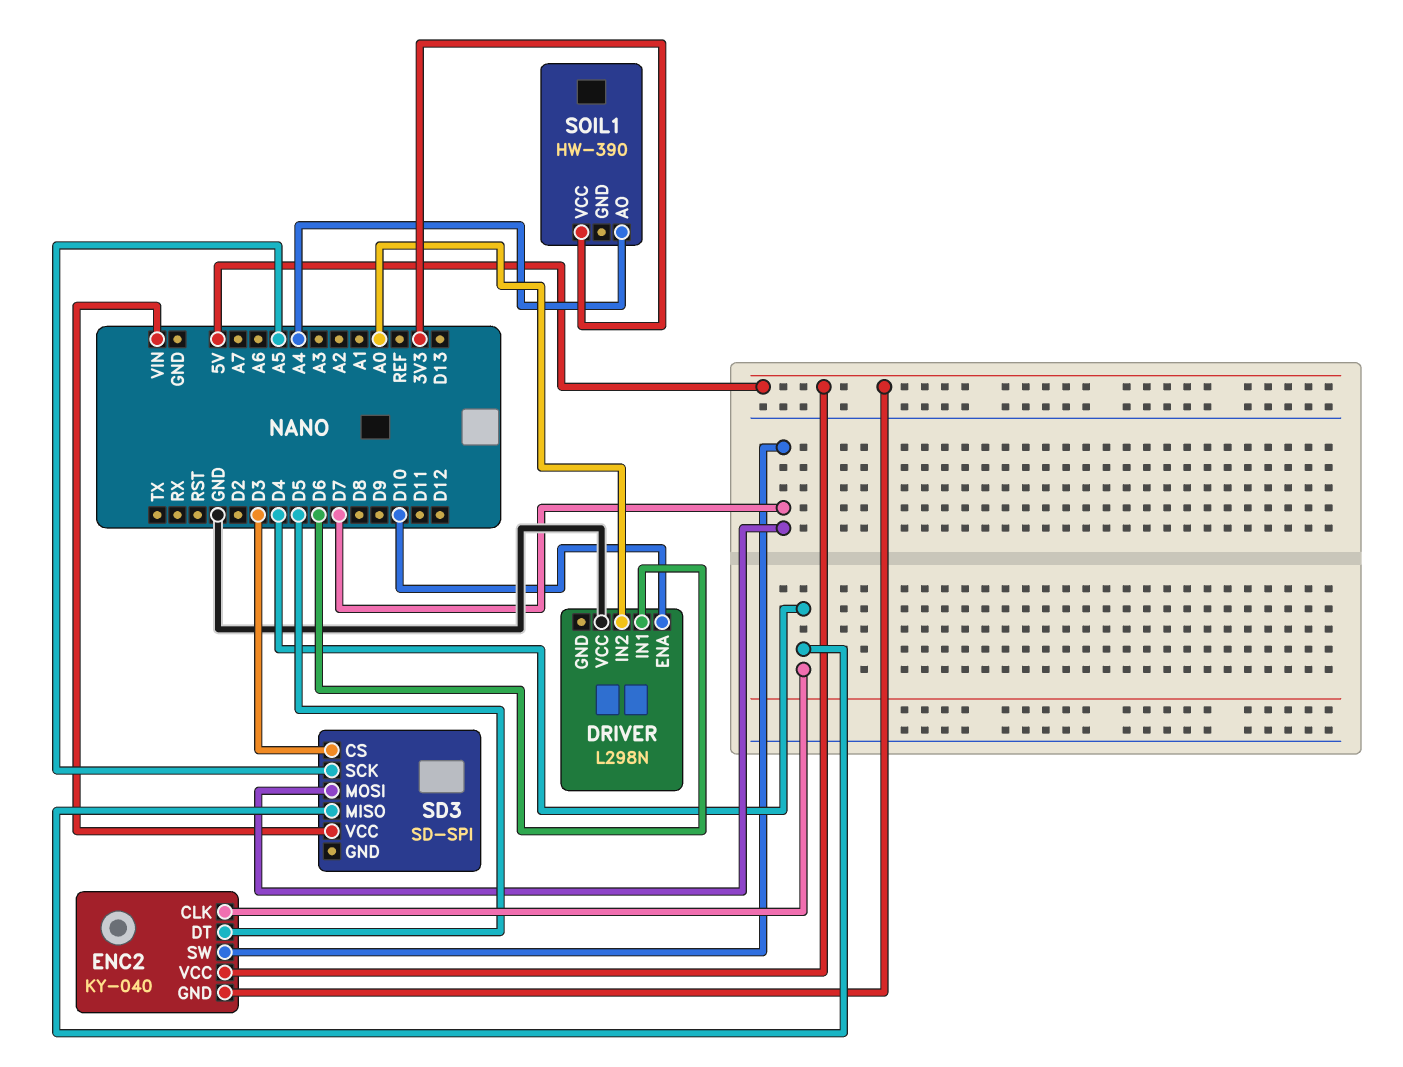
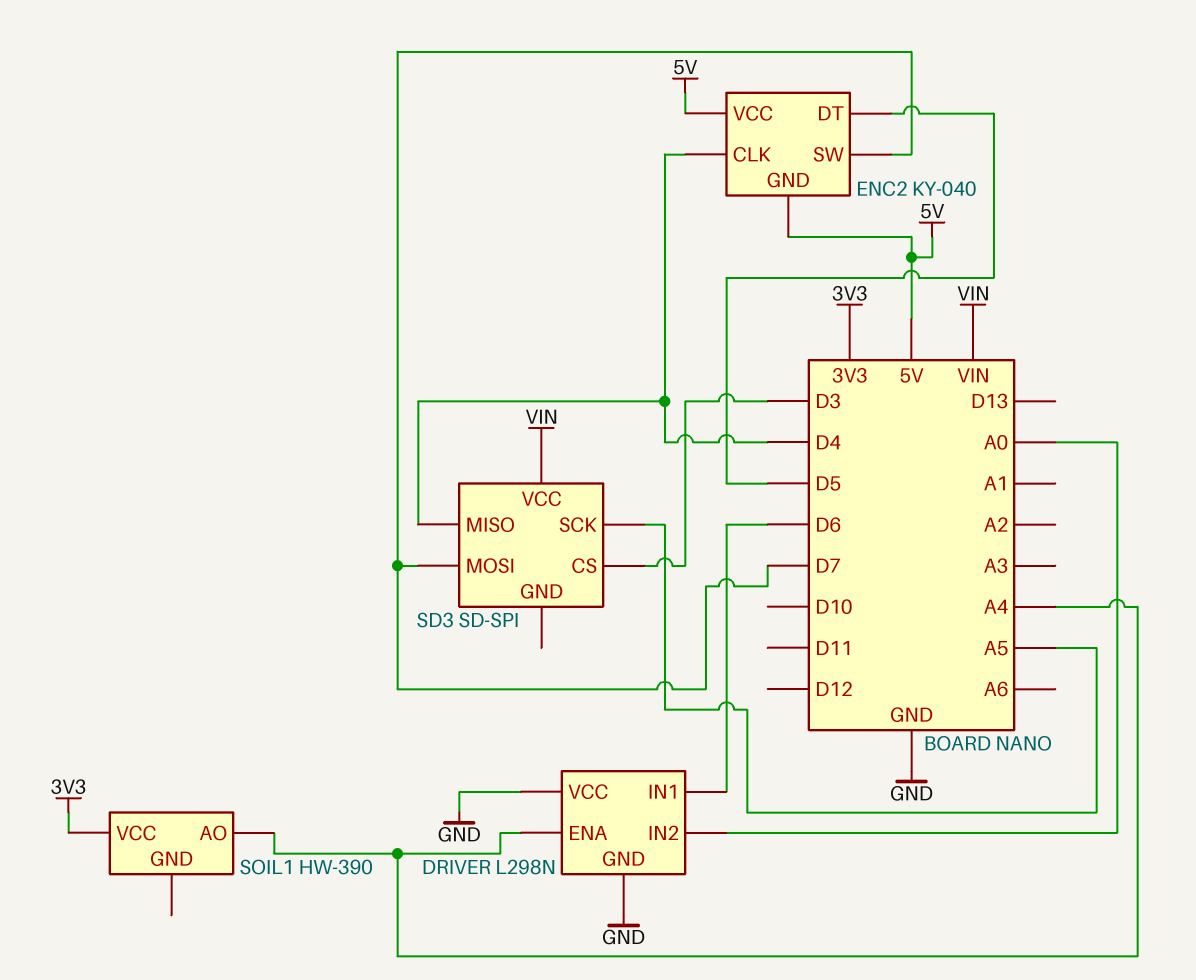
DRIVER pin ENA: D10 -> A4
DRIVER pin GND: none -> GND

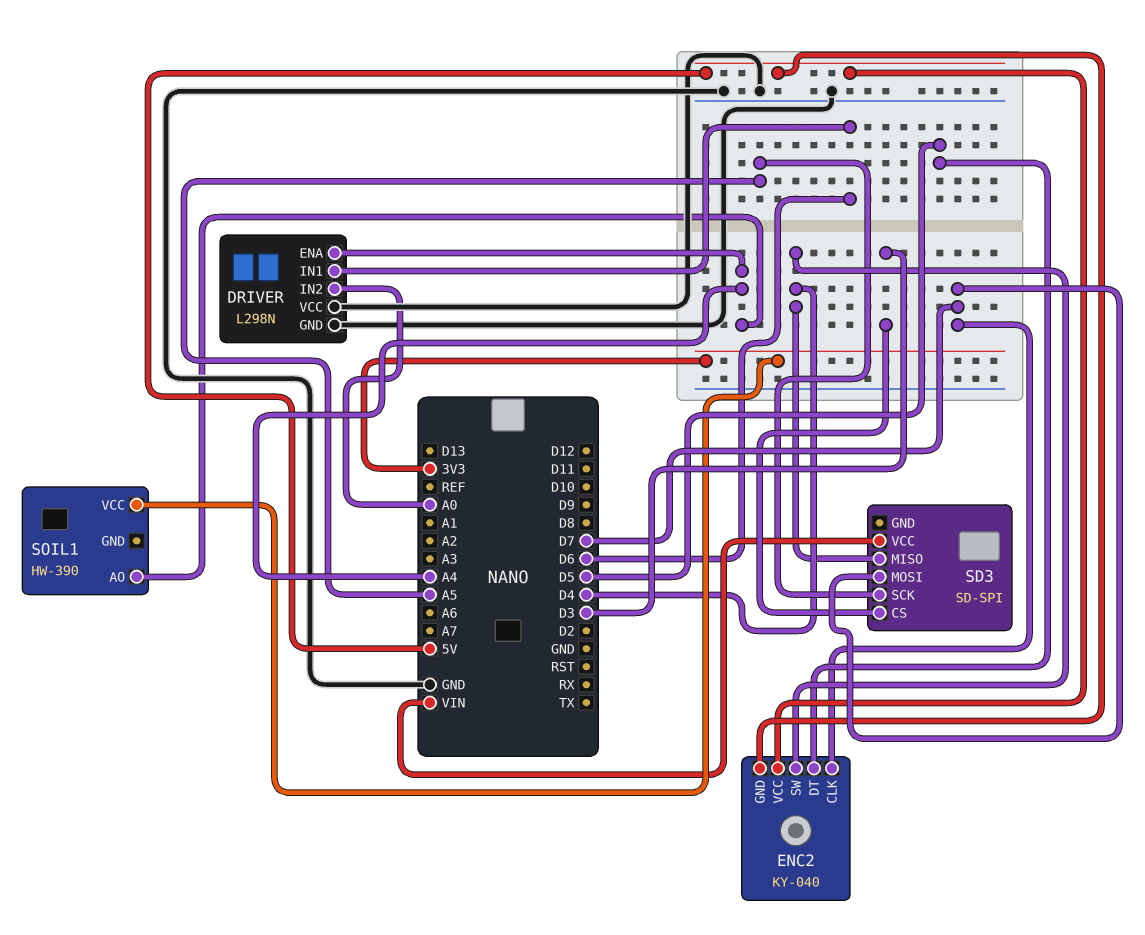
ENC2 pin CLK: D4 -> D7
ENC2 pin SW: D7 -> D4

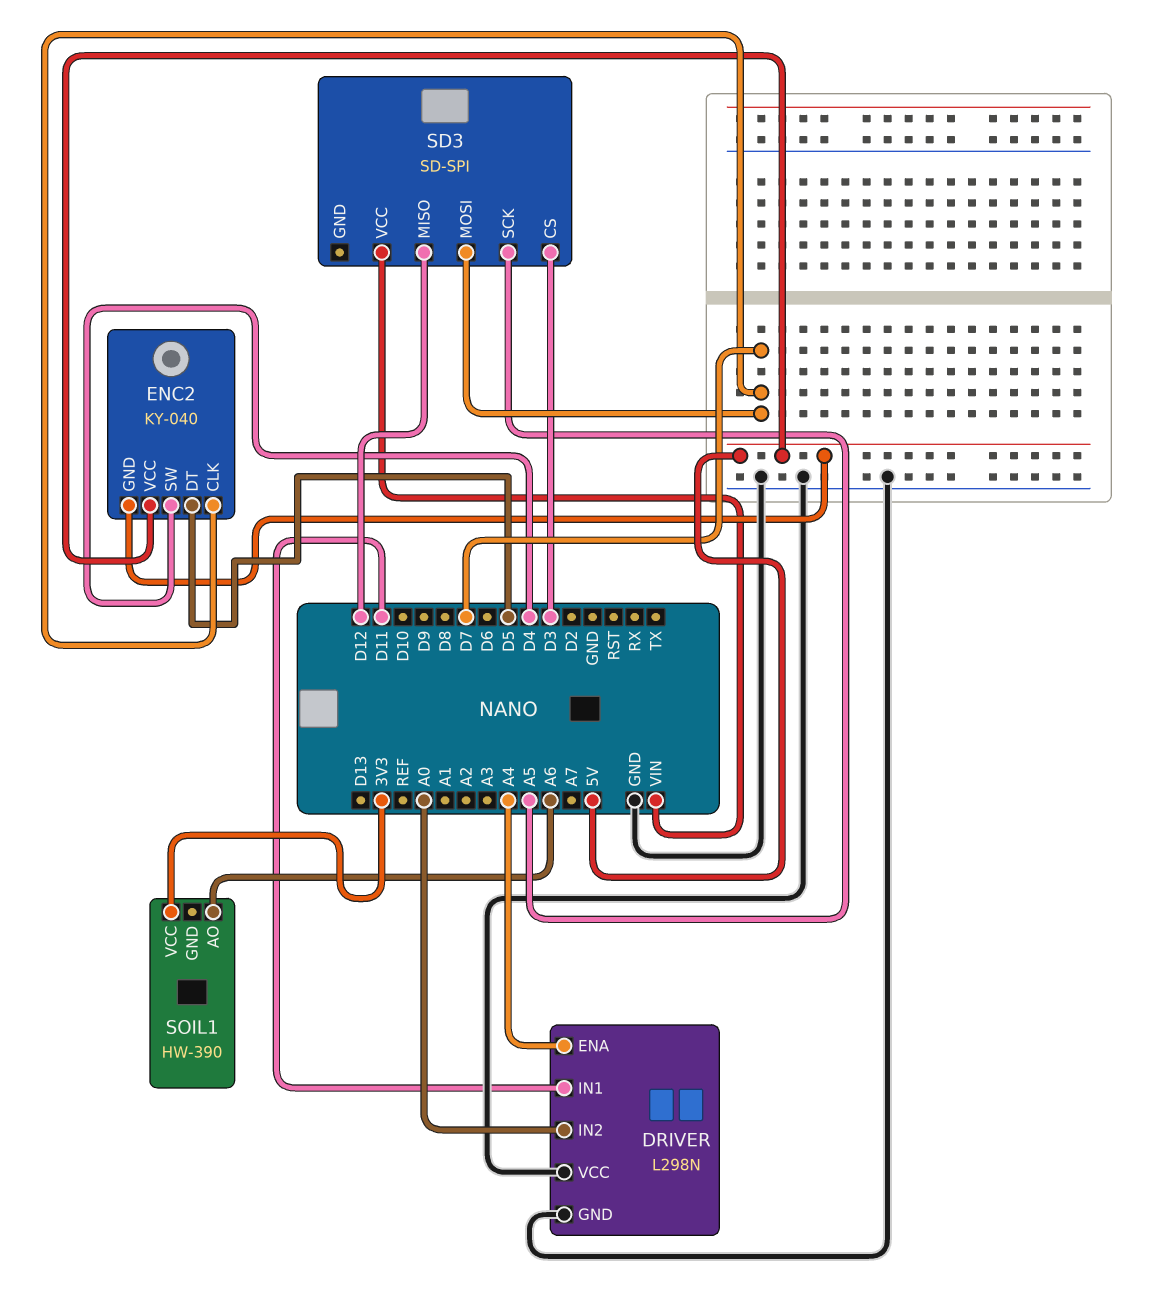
DRIVER pin IN1: D6 -> D11
SD3 pin MISO: D4 -> D12
SOIL1 pin AO: A4 -> A6

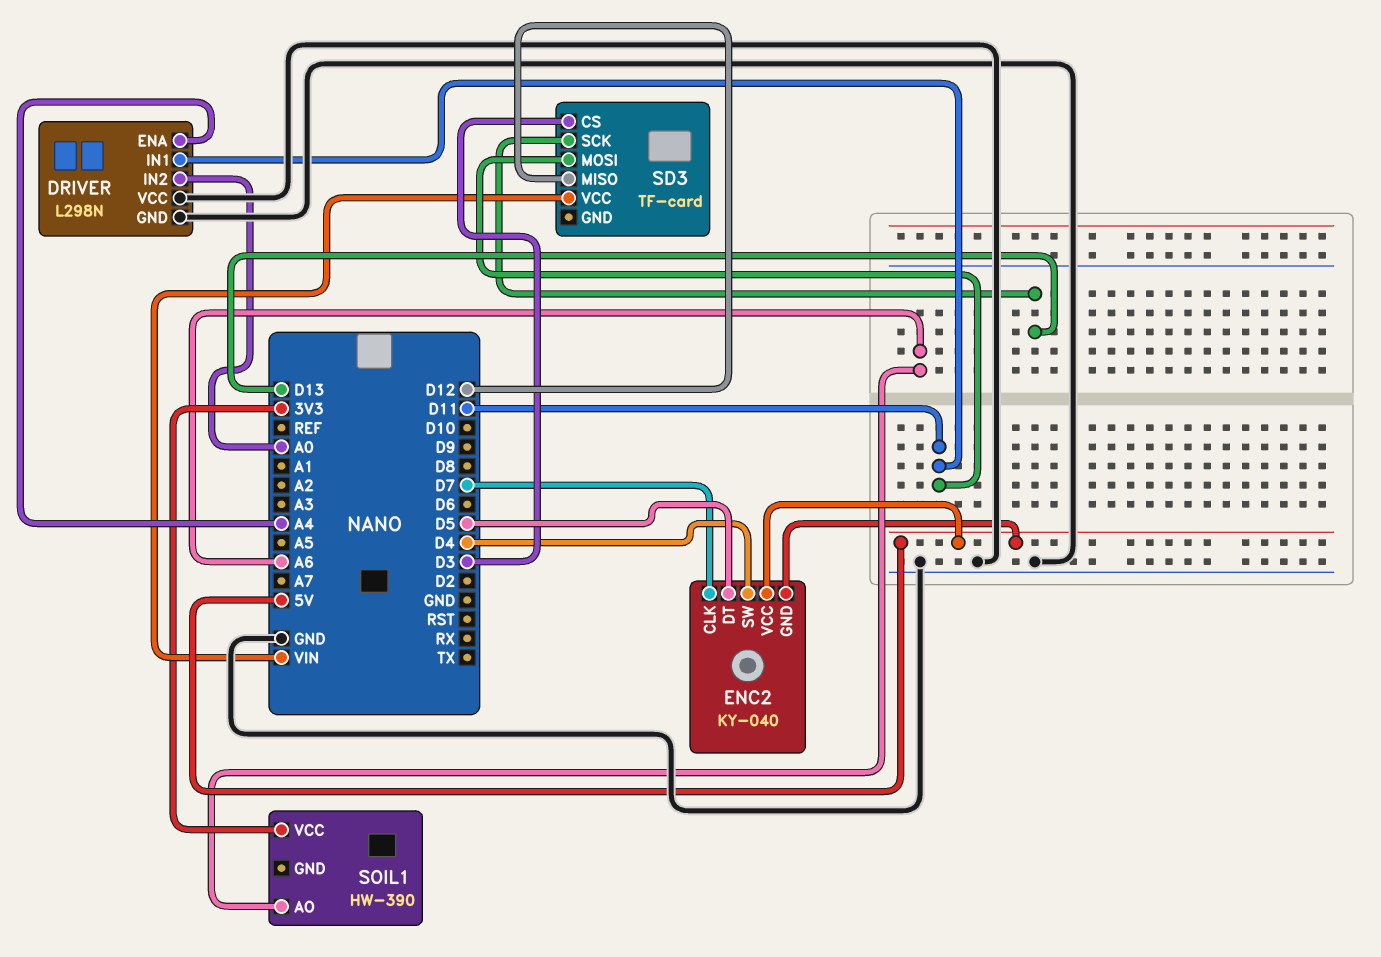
SD3: SD-SPI -> TF-card
SD3 pin MOSI: D7 -> D11
SD3 pin SCK: A5 -> D13

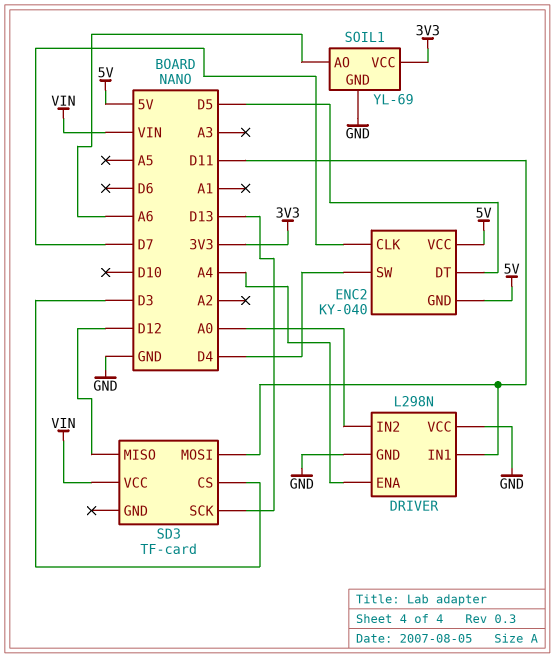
SOIL1: HW-390 -> YL-69
SOIL1 pin GND: none -> GND

